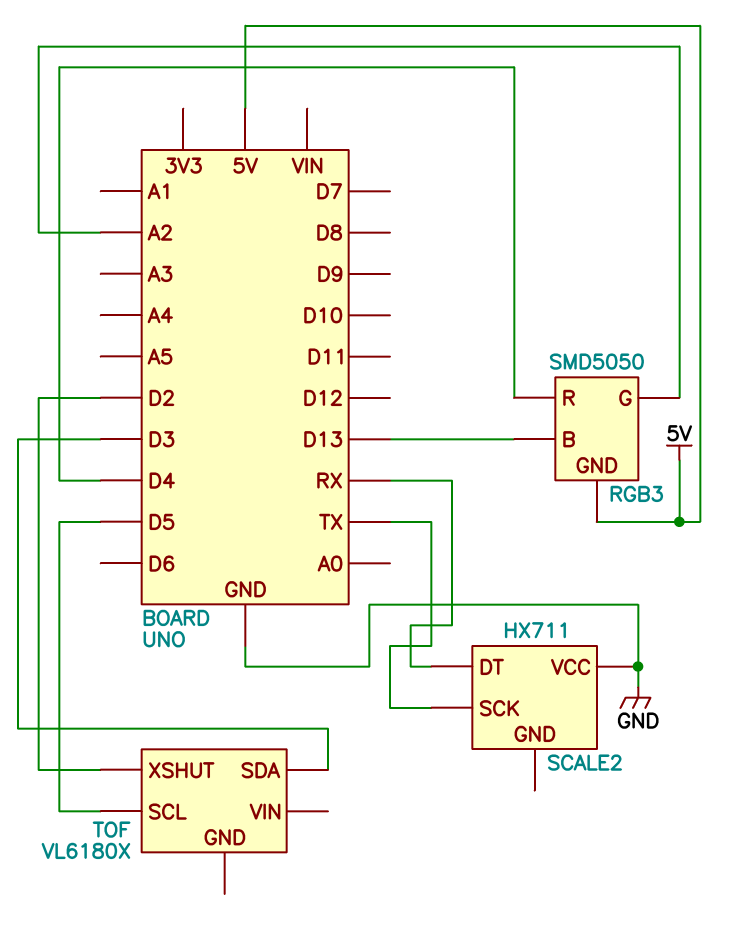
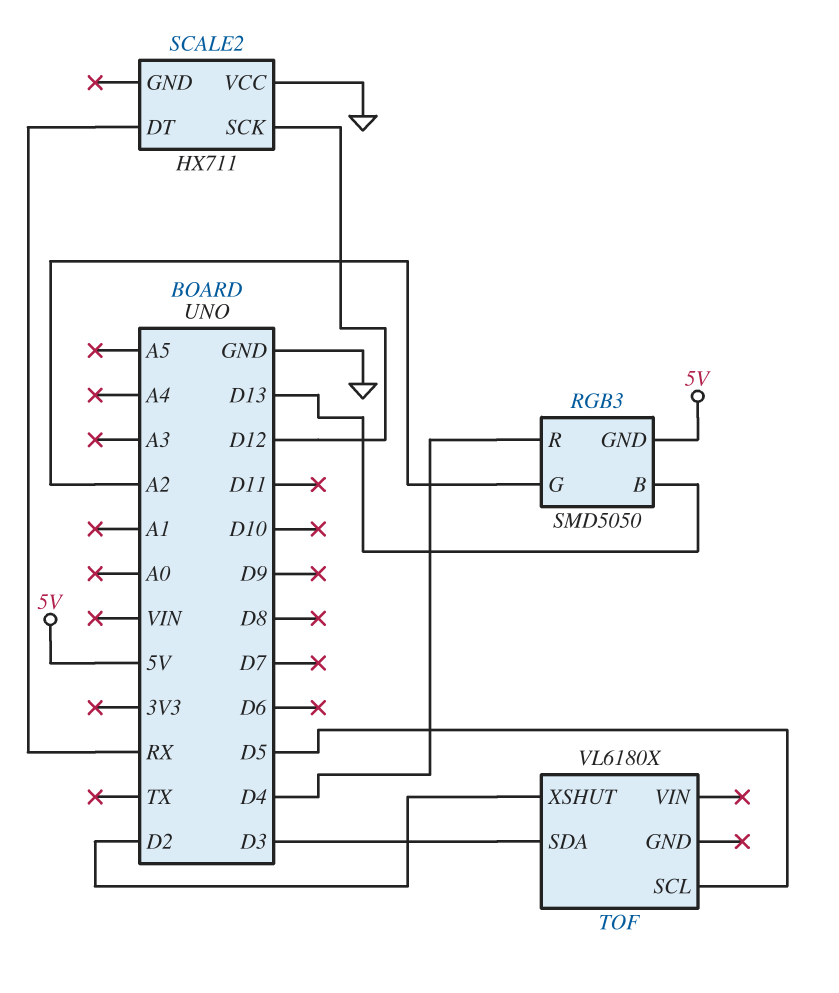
SCALE2 pin SCK: TX -> D12

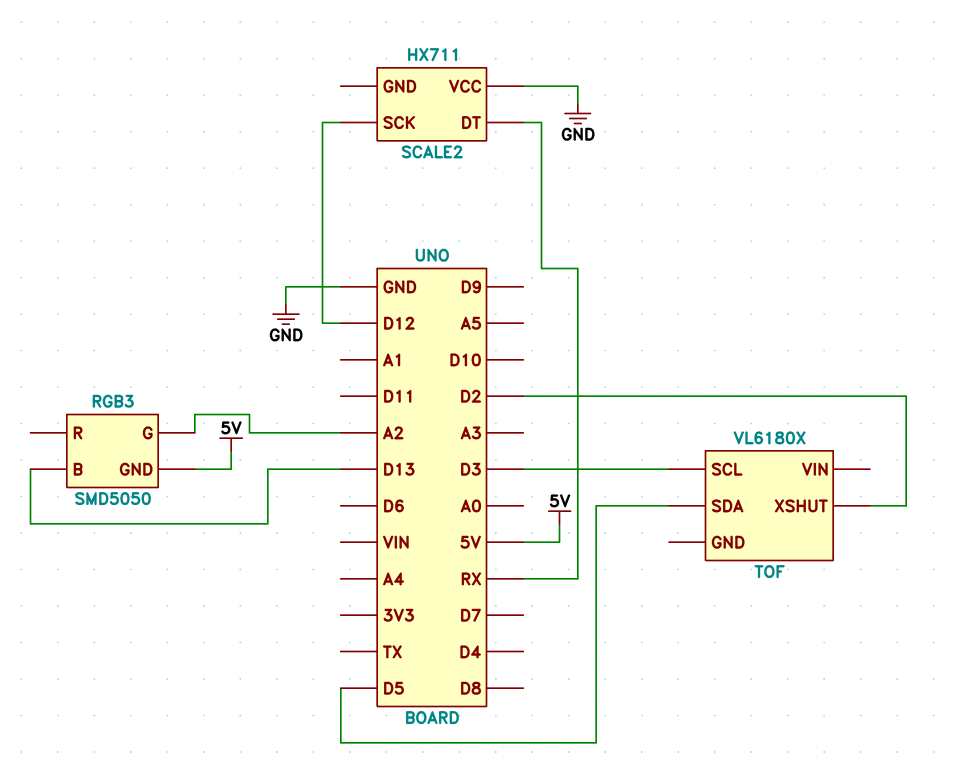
RGB3 pin R: D4 -> none
TOF pin SCL: D5 -> D3
TOF pin SDA: D3 -> D5

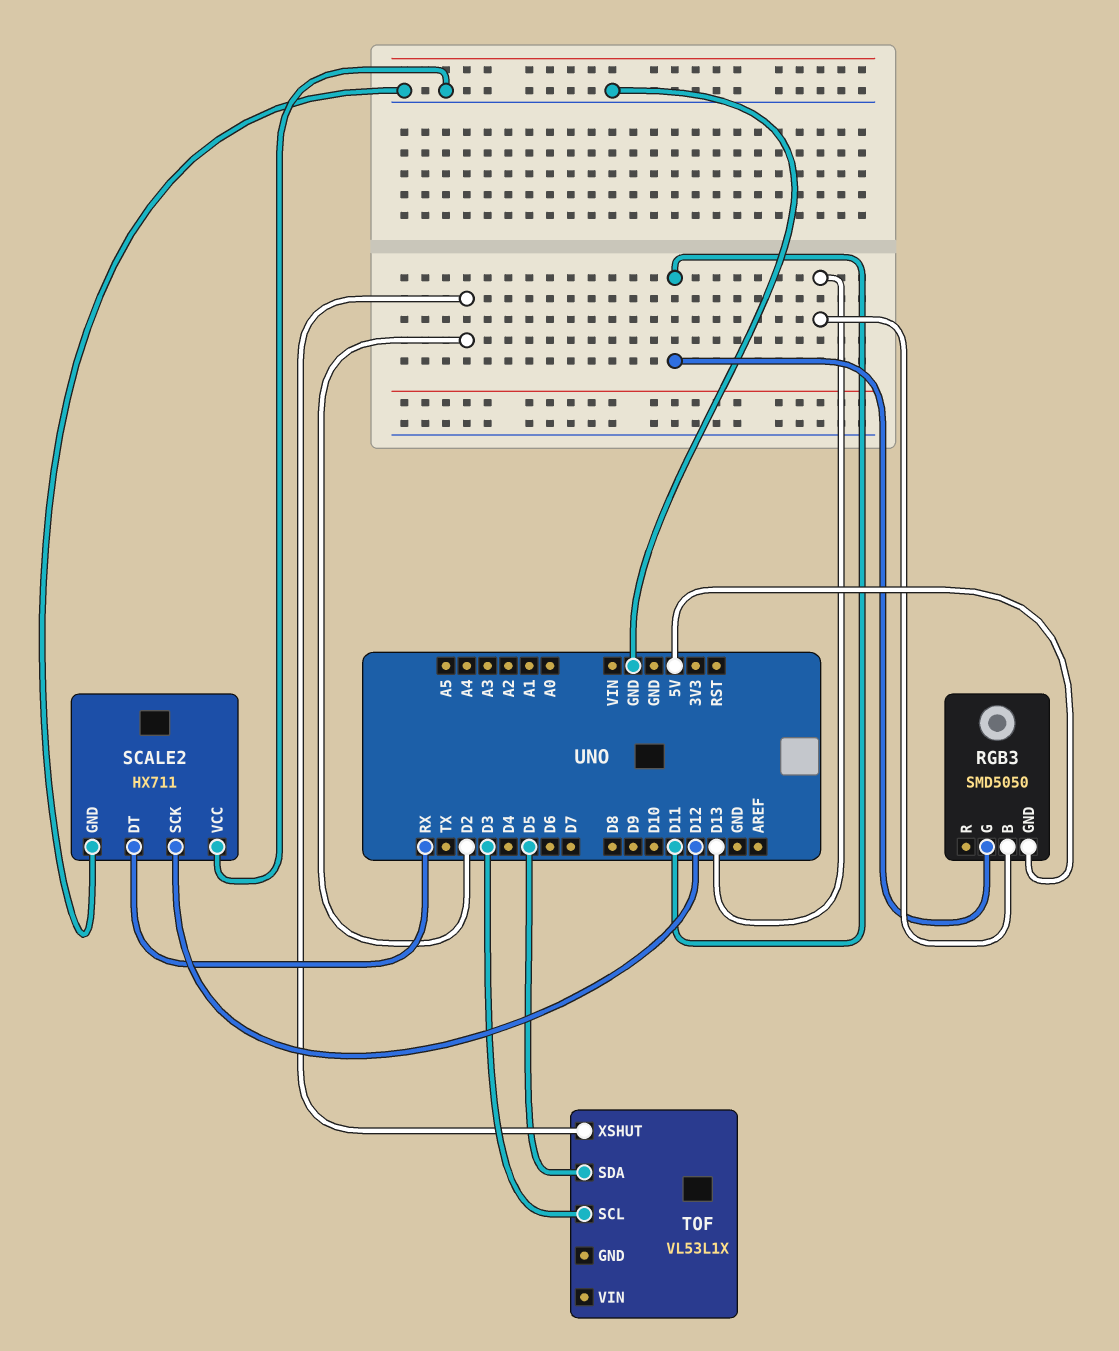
RGB3 pin G: A2 -> D11
SCALE2 pin GND: none -> GND
TOF: VL6180X -> VL53L1X

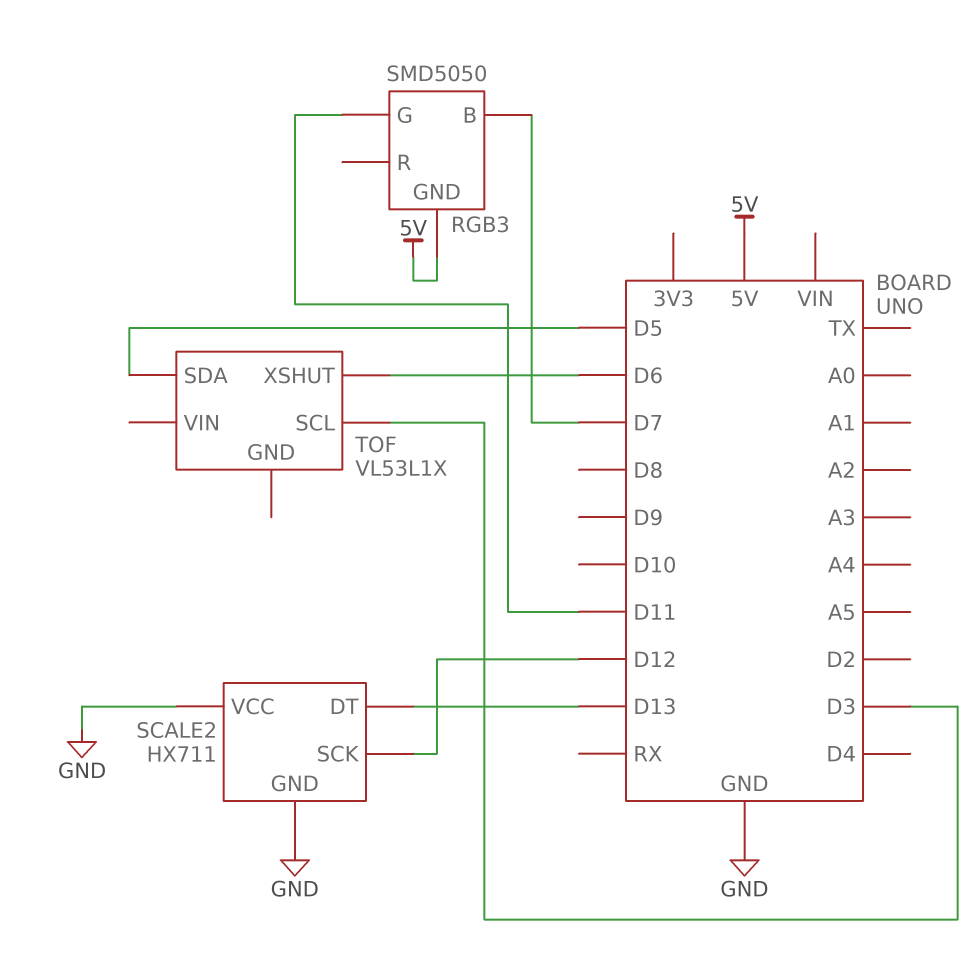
RGB3 pin B: D13 -> D7
SCALE2 pin DT: RX -> D13
TOF pin XSHUT: D2 -> D6

